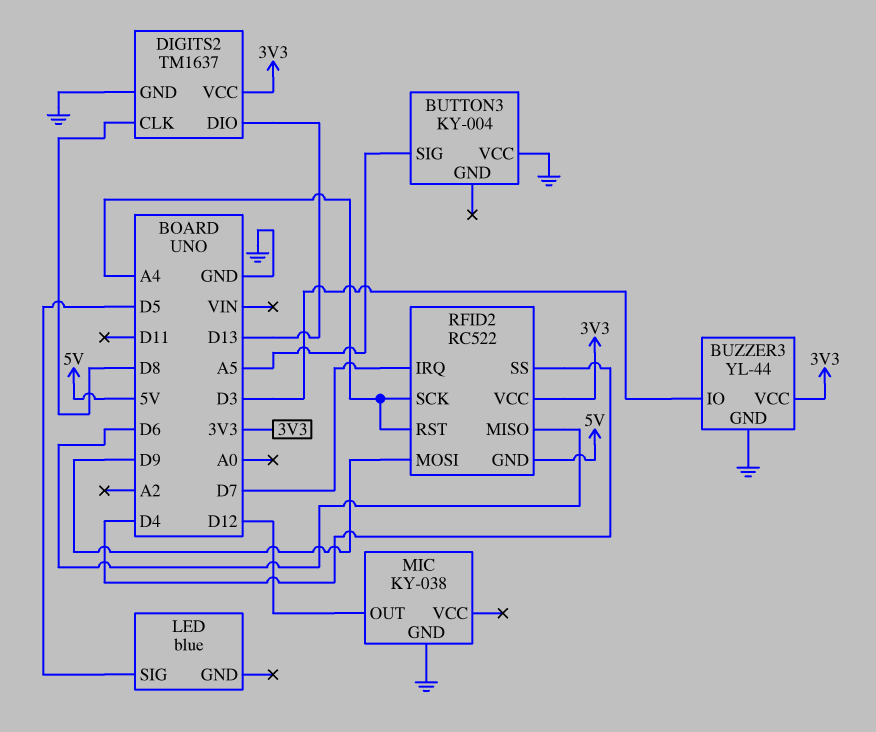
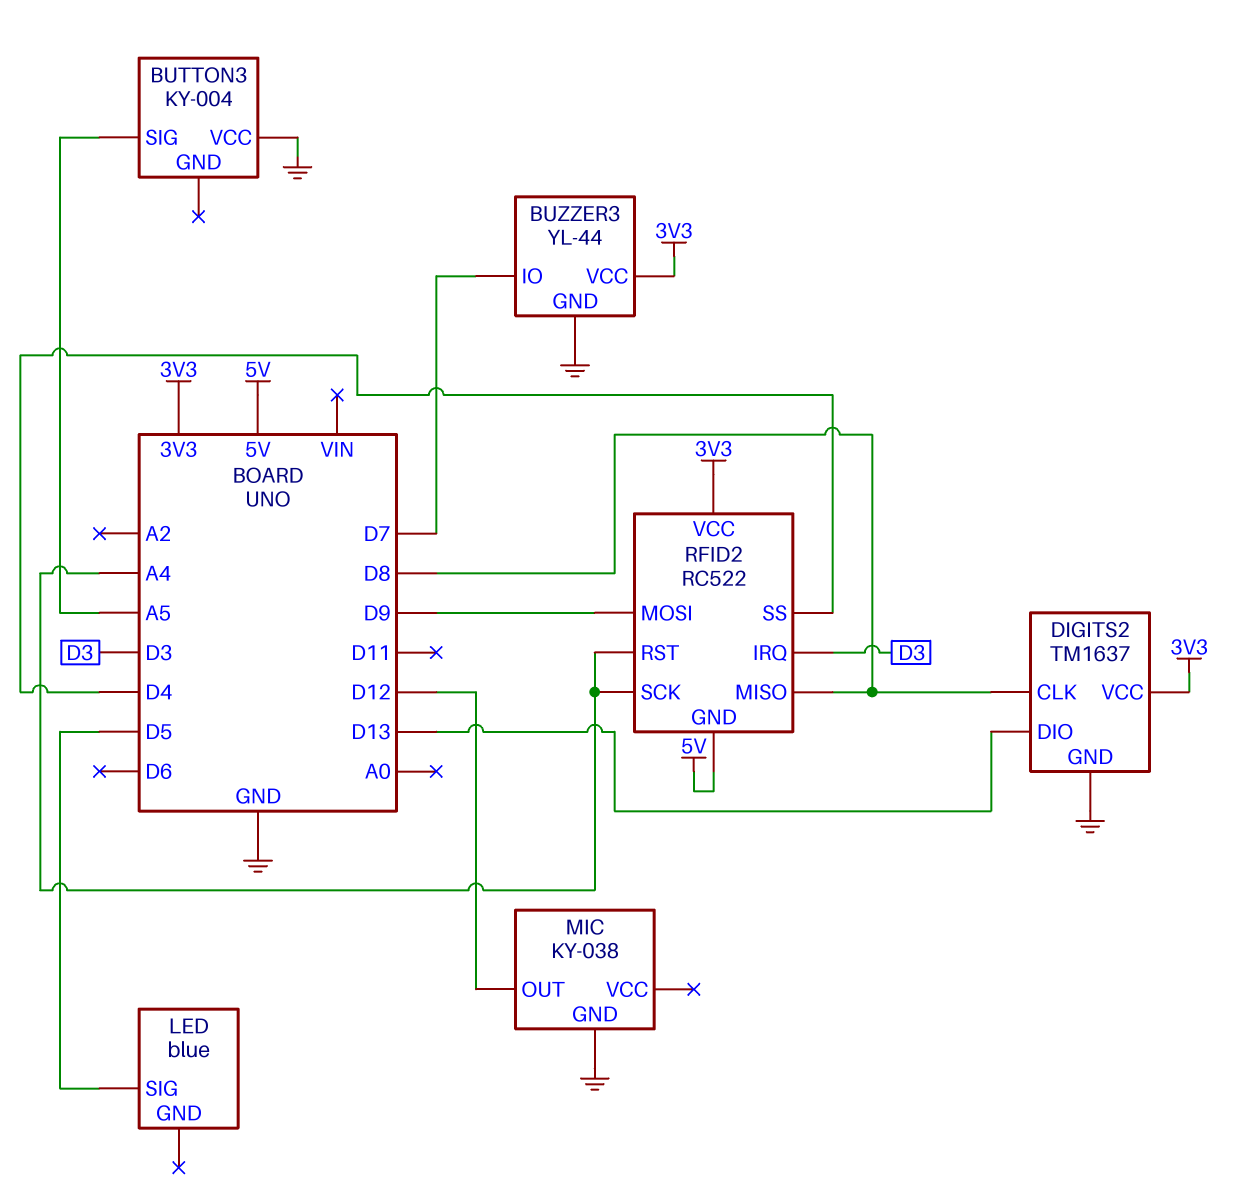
BUZZER3 pin IO: D3 -> D7
RFID2 pin IRQ: D7 -> D3
RFID2 pin MISO: D6 -> D8

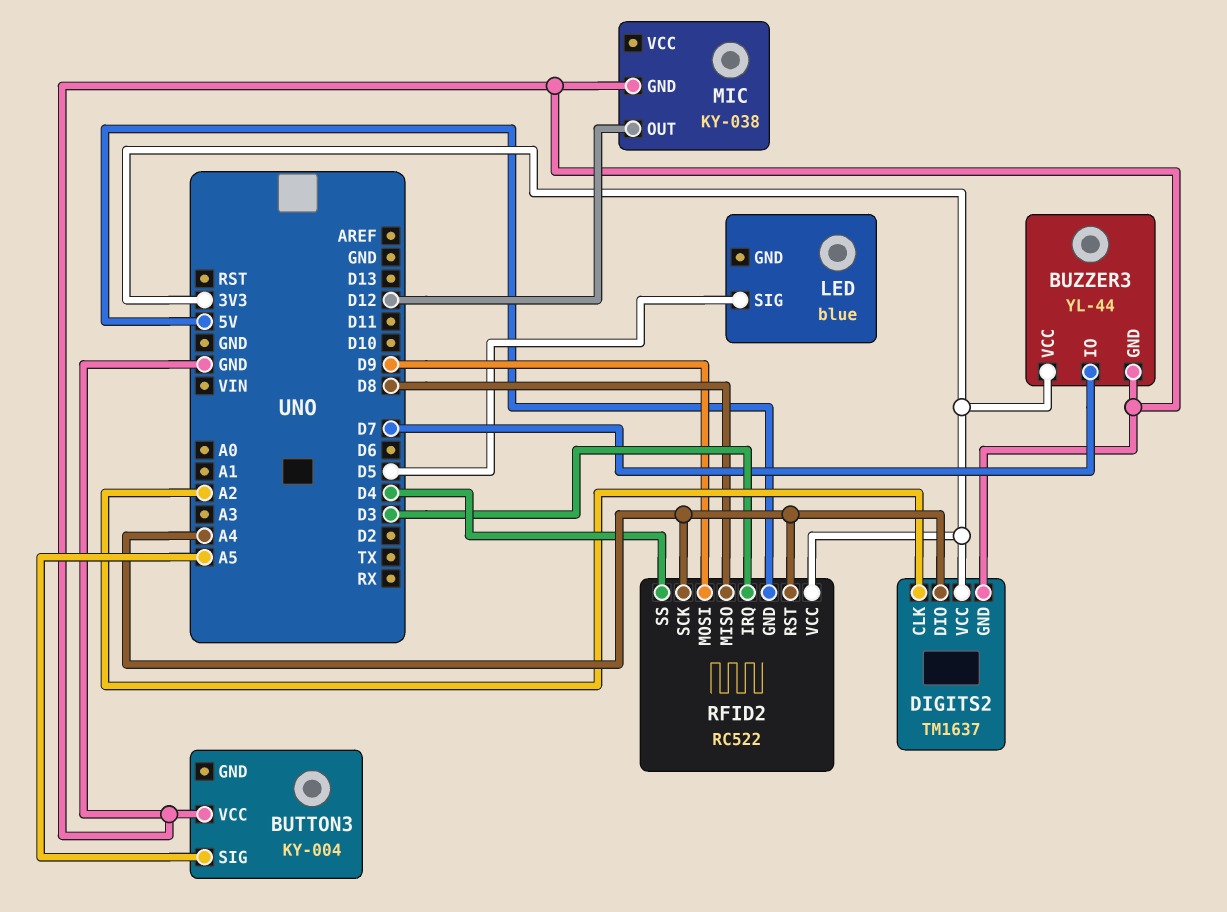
DIGITS2 pin CLK: D8 -> A2
DIGITS2 pin DIO: D13 -> A4

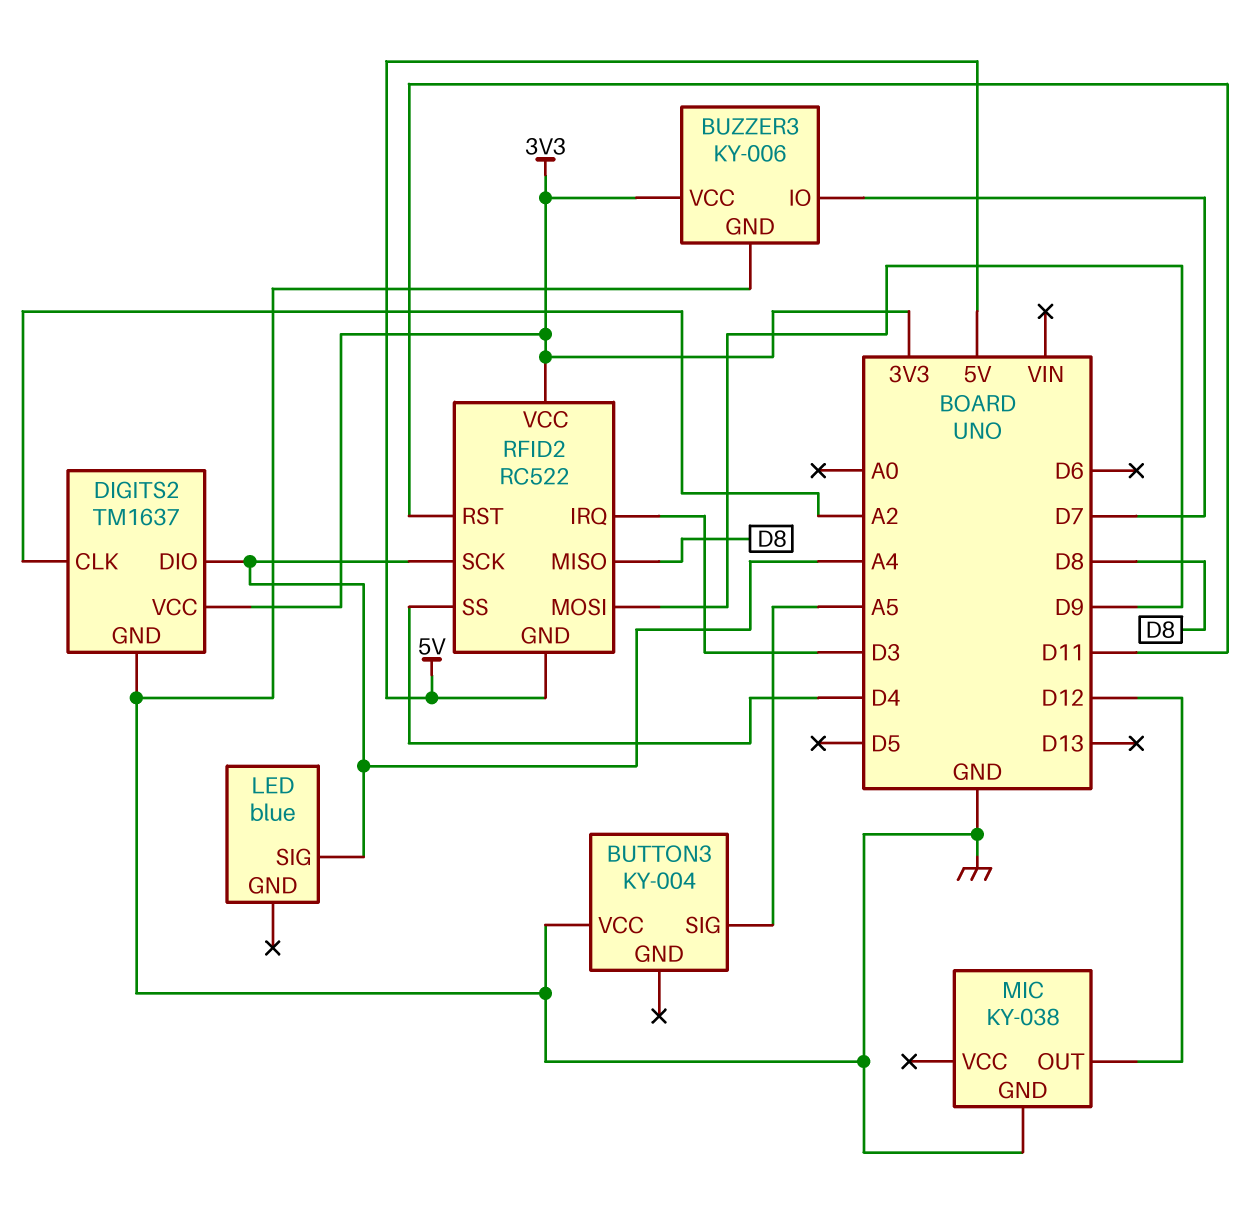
BUZZER3: YL-44 -> KY-006
LED pin SIG: D5 -> A4
RFID2 pin RST: A4 -> D11

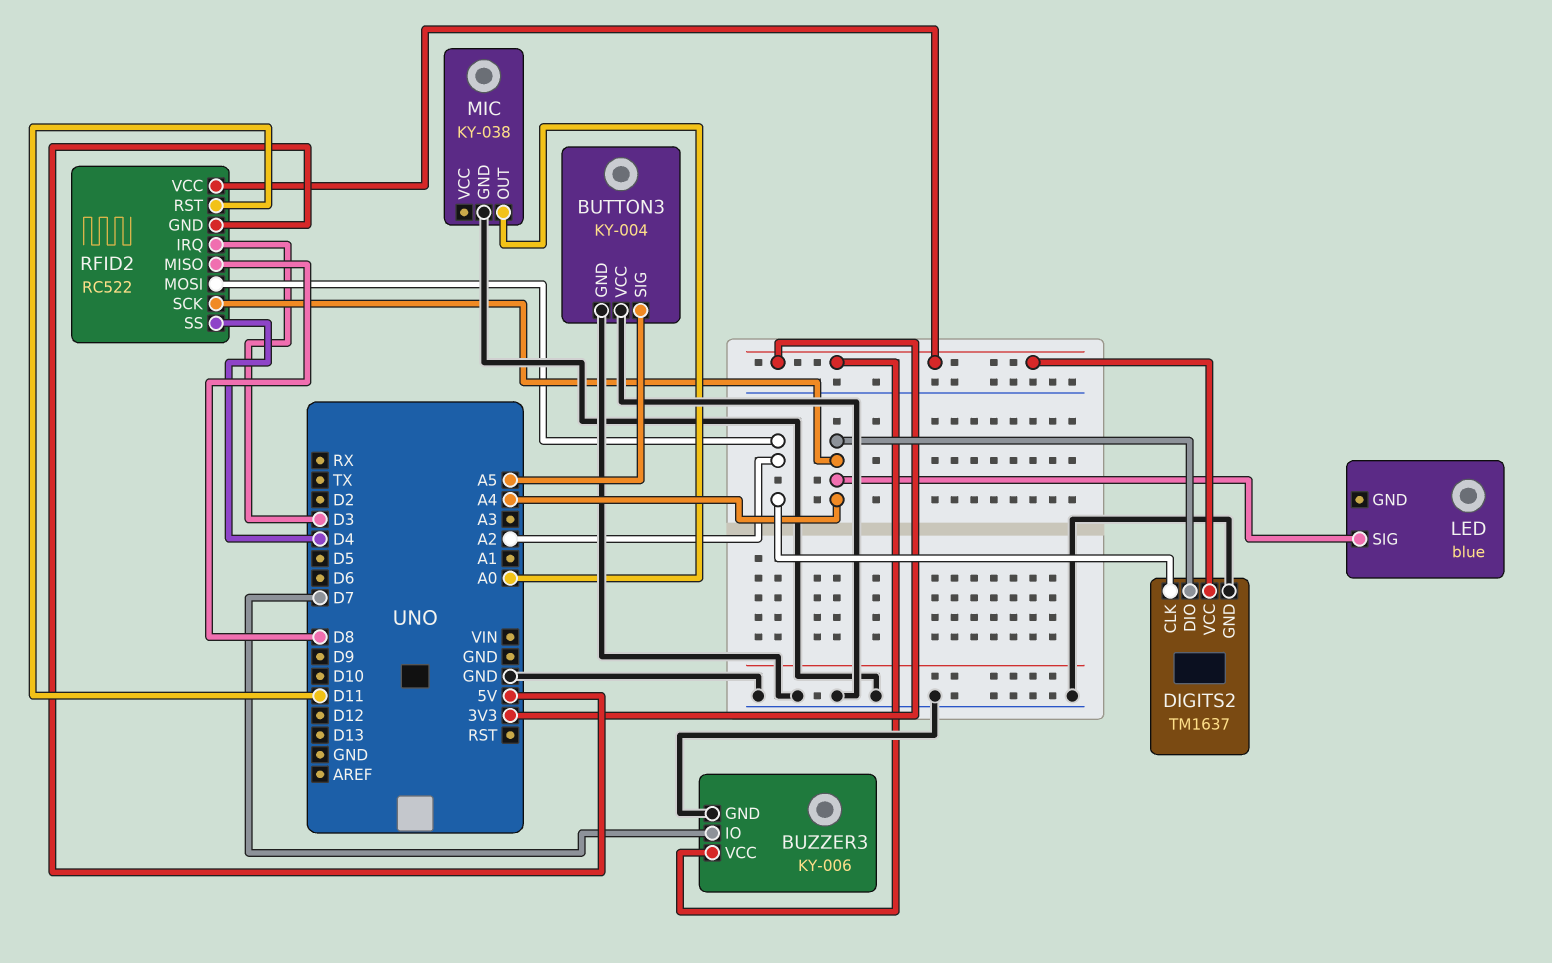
BUTTON3 pin GND: none -> GND
MIC pin OUT: D12 -> A0
RFID2 pin MOSI: D9 -> A2

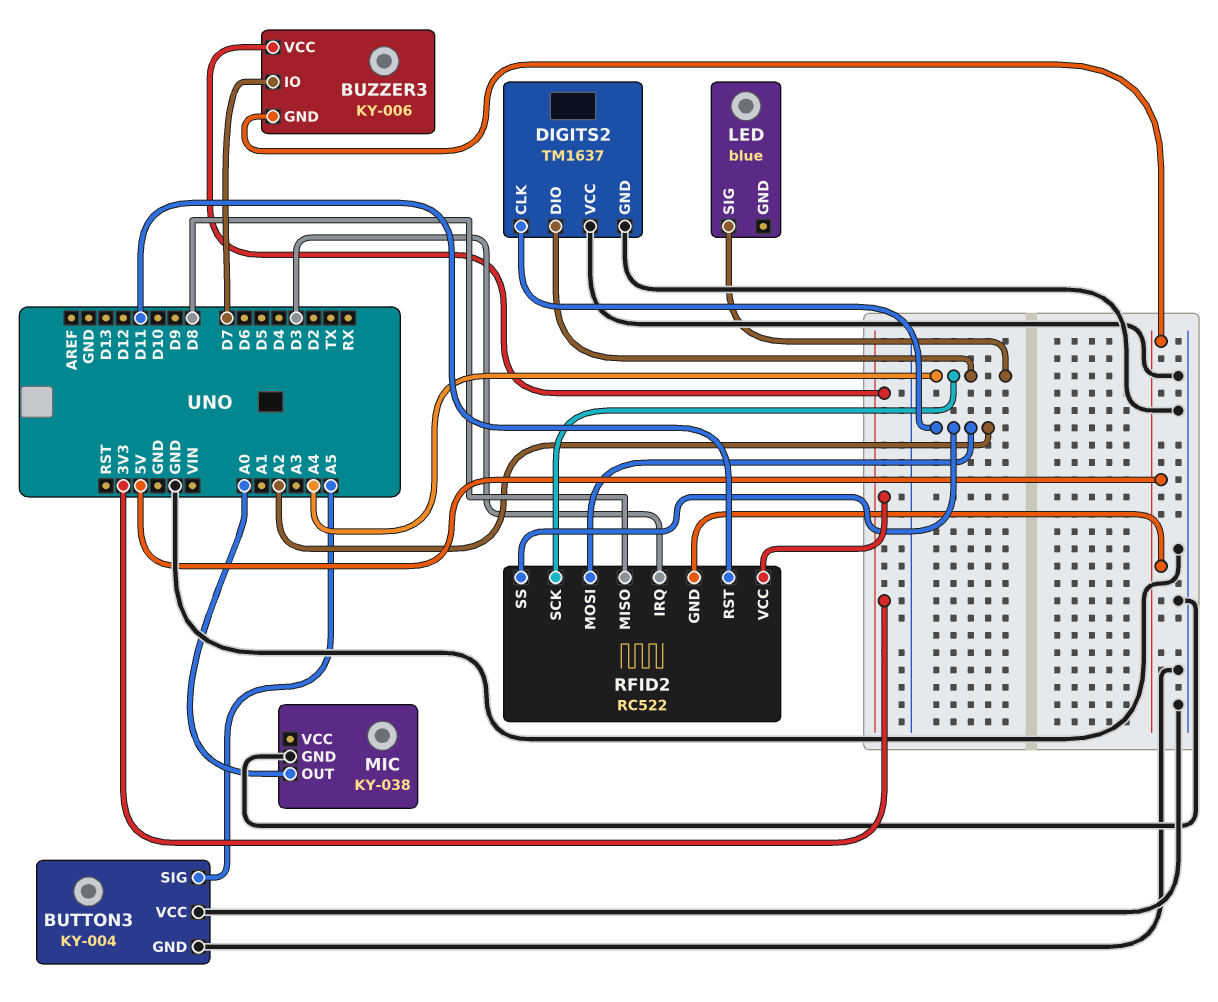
BUZZER3 pin GND: GND -> 5V
DIGITS2 pin VCC: 3V3 -> GND
RFID2 pin SS: D4 -> A2

